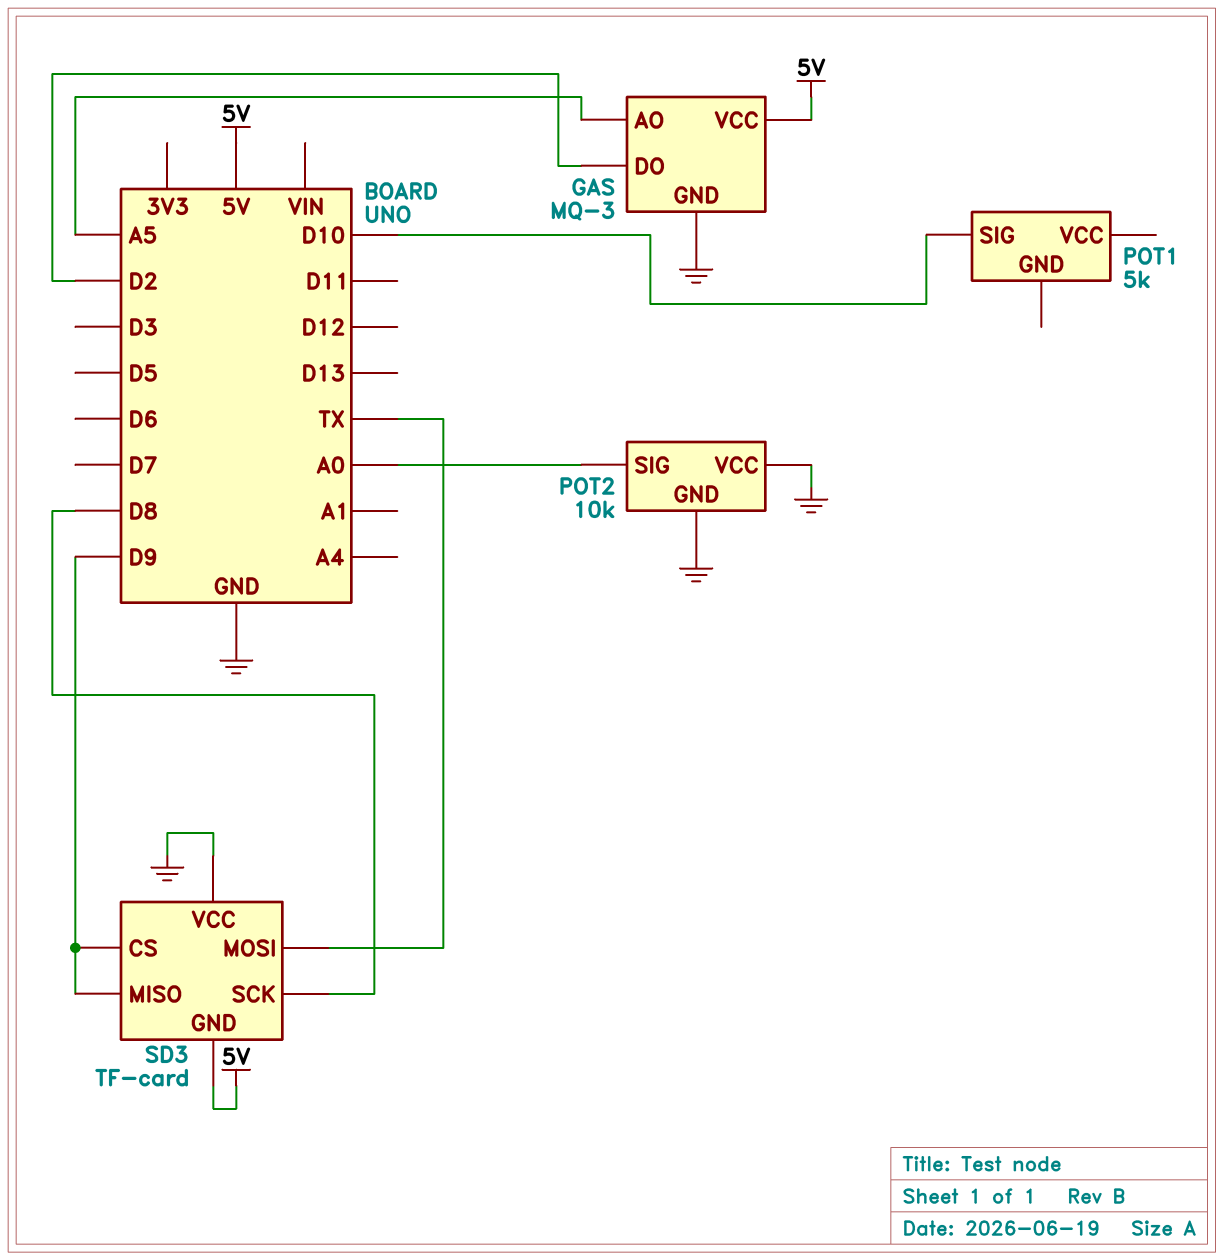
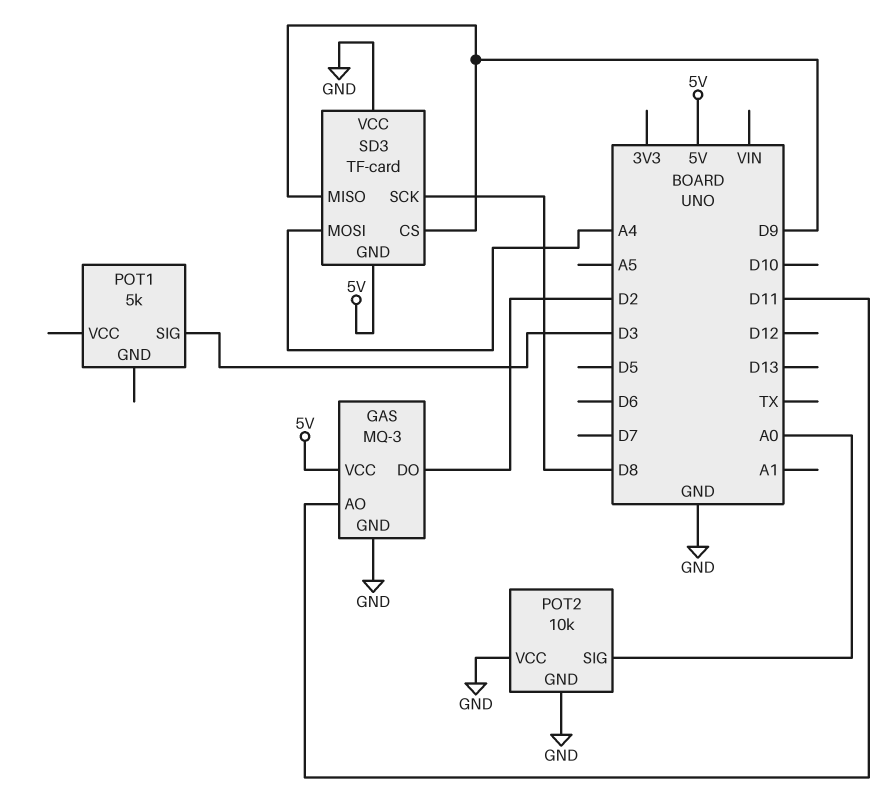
GAS pin AO: A5 -> D11
POT1 pin SIG: D10 -> D3
SD3 pin MOSI: TX -> A4

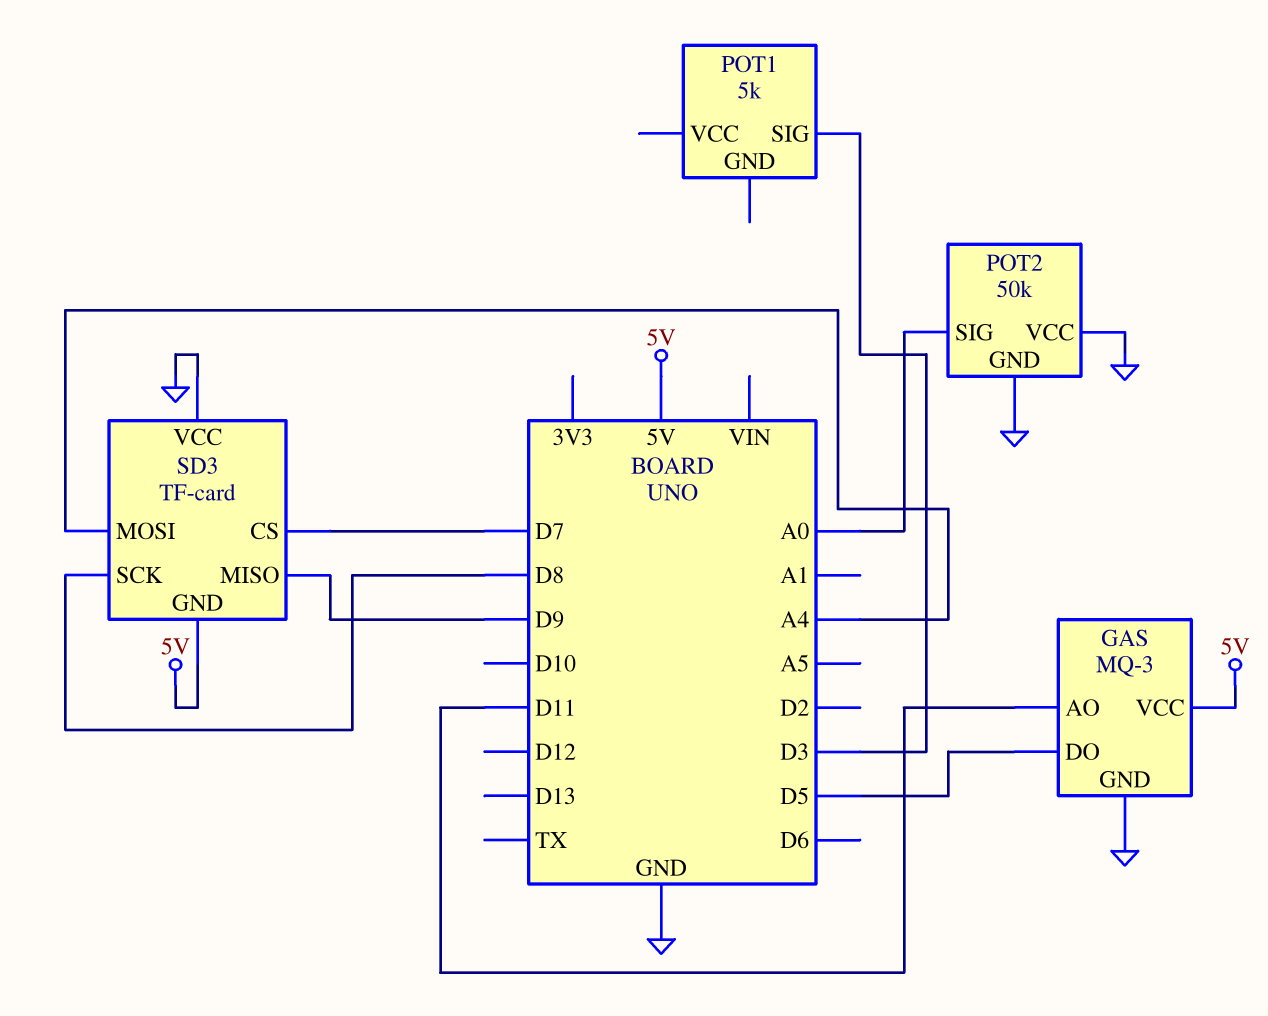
GAS pin DO: D2 -> D5
POT2: 10k -> 50k
SD3 pin CS: D9 -> D7

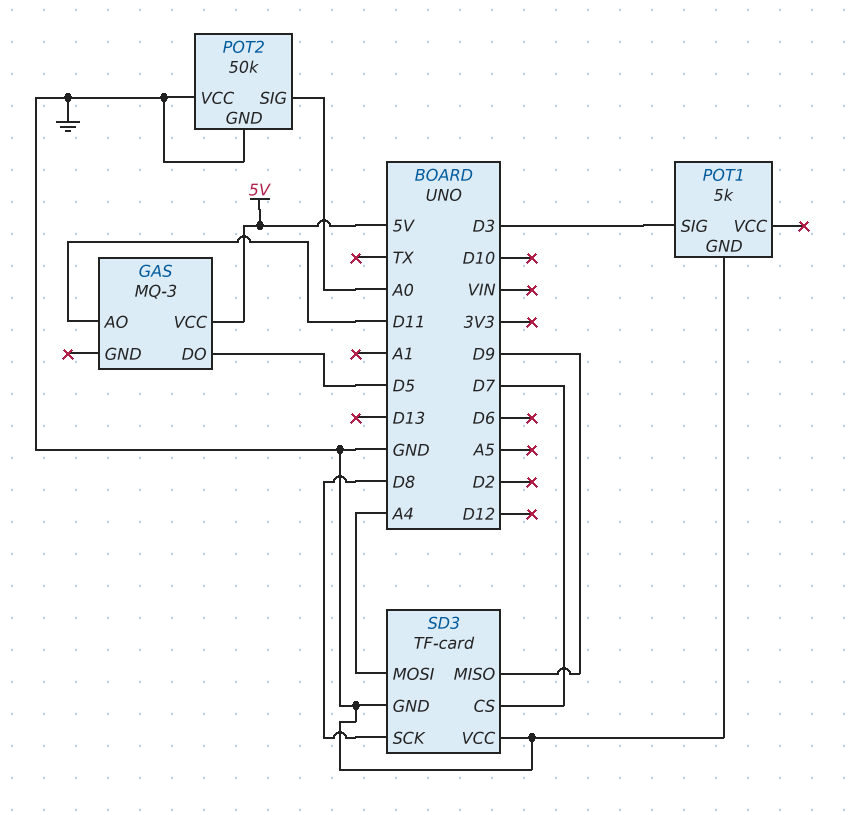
GAS pin GND: GND -> none
POT1 pin GND: none -> GND
SD3 pin GND: 5V -> GND

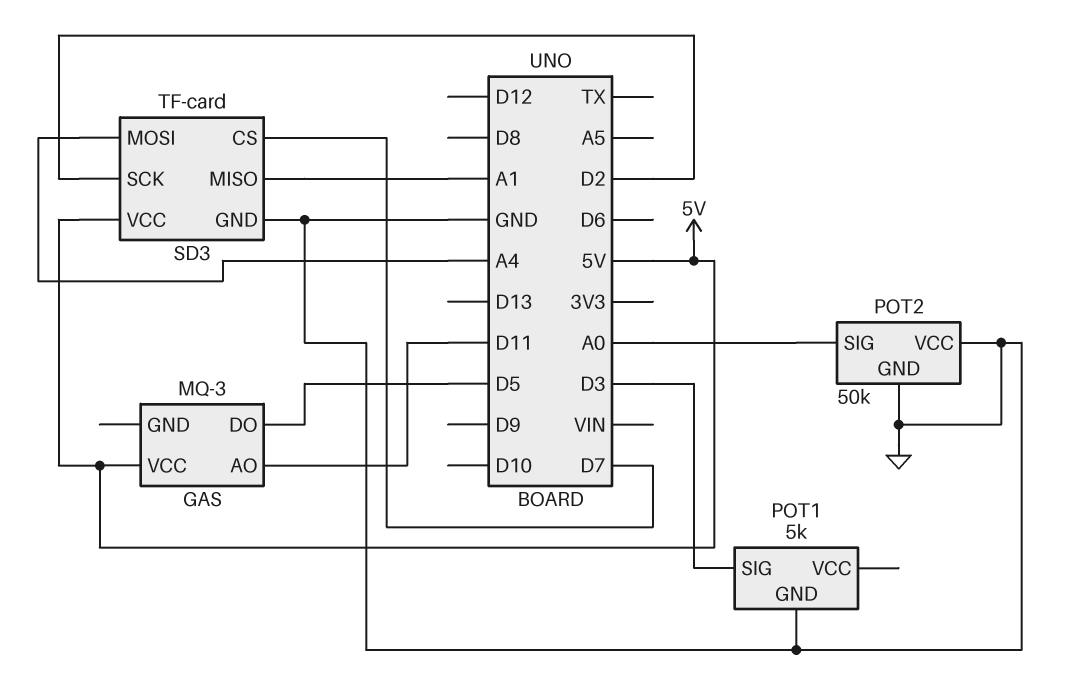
SD3 pin MISO: D9 -> A1
SD3 pin SCK: D8 -> D2
SD3 pin VCC: GND -> 5V

